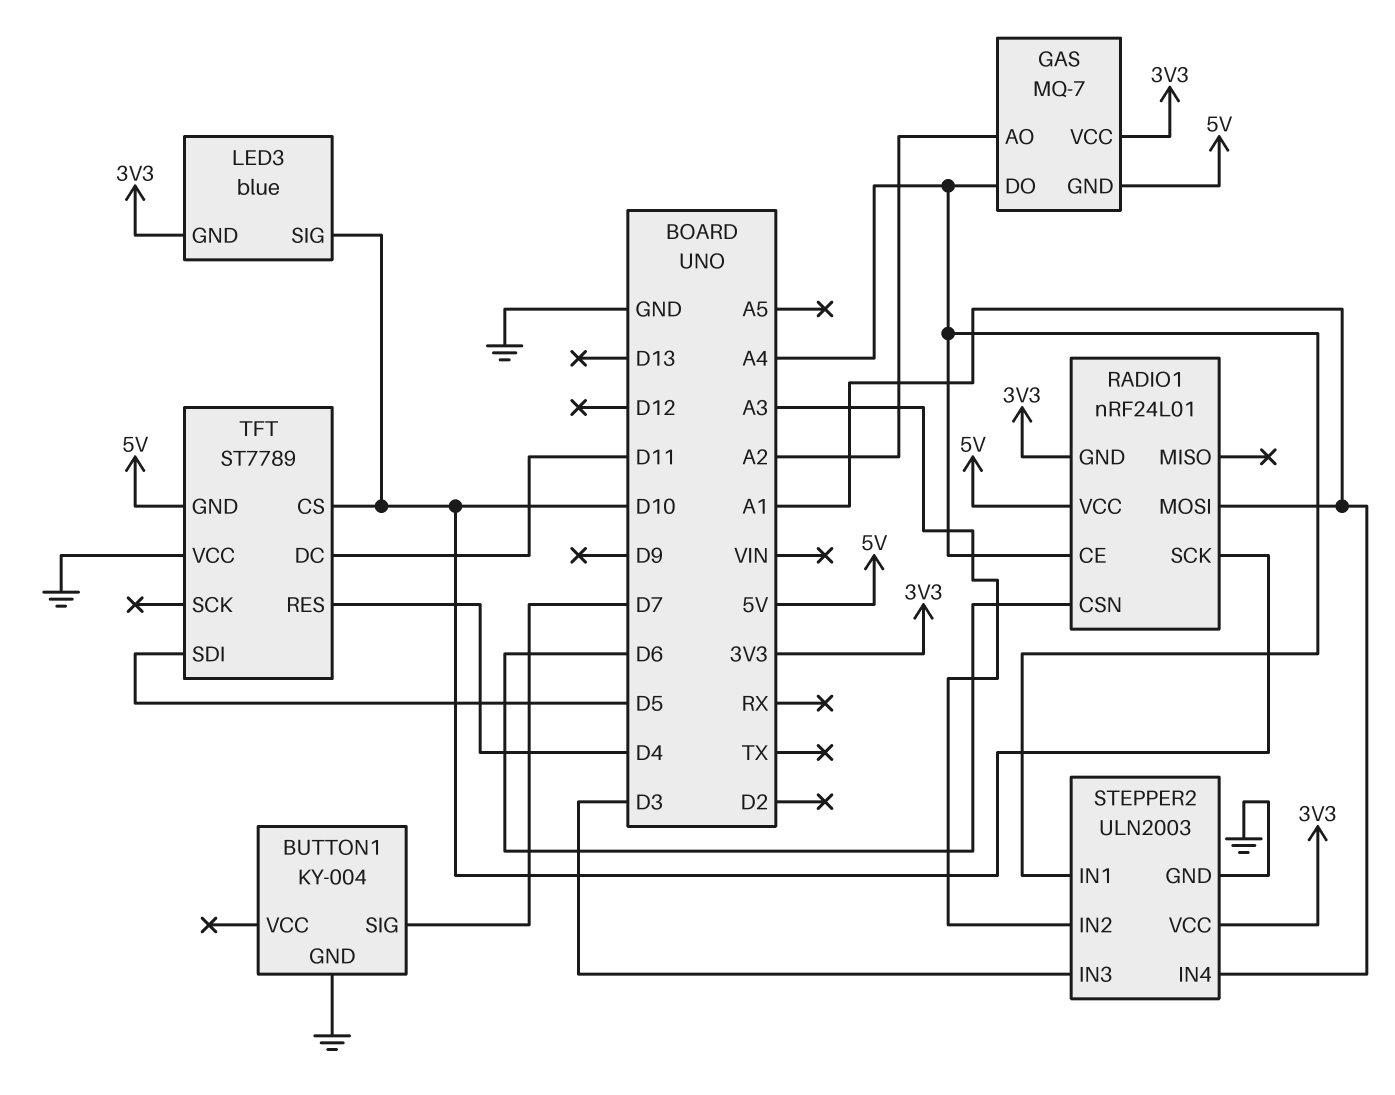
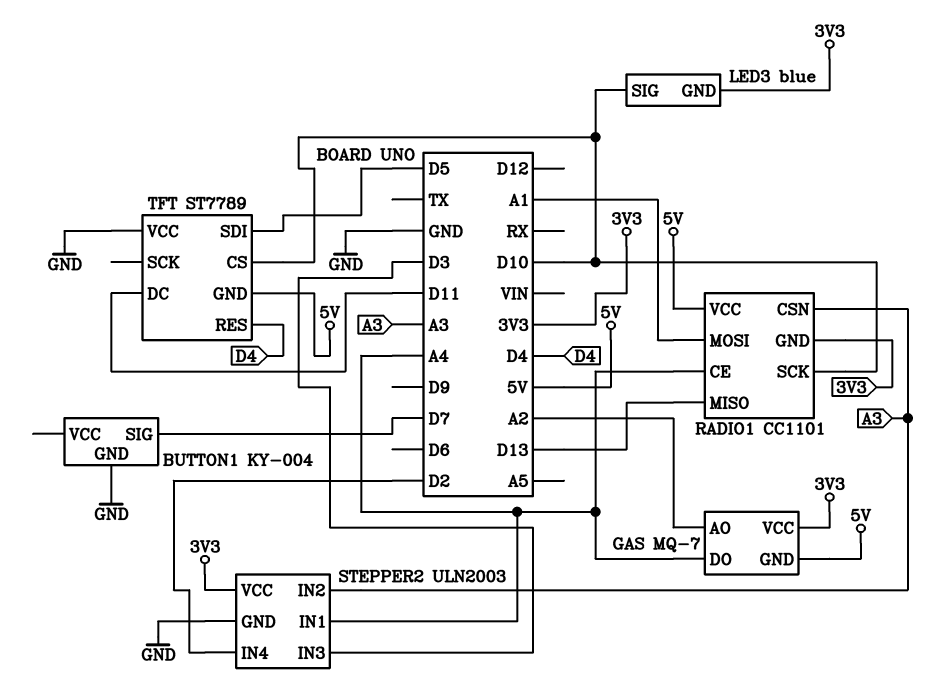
RADIO1: nRF24L01 -> CC1101
RADIO1 pin CSN: D6 -> A3
RADIO1 pin MISO: none -> D13
STEPPER2 pin IN4: A1 -> D2

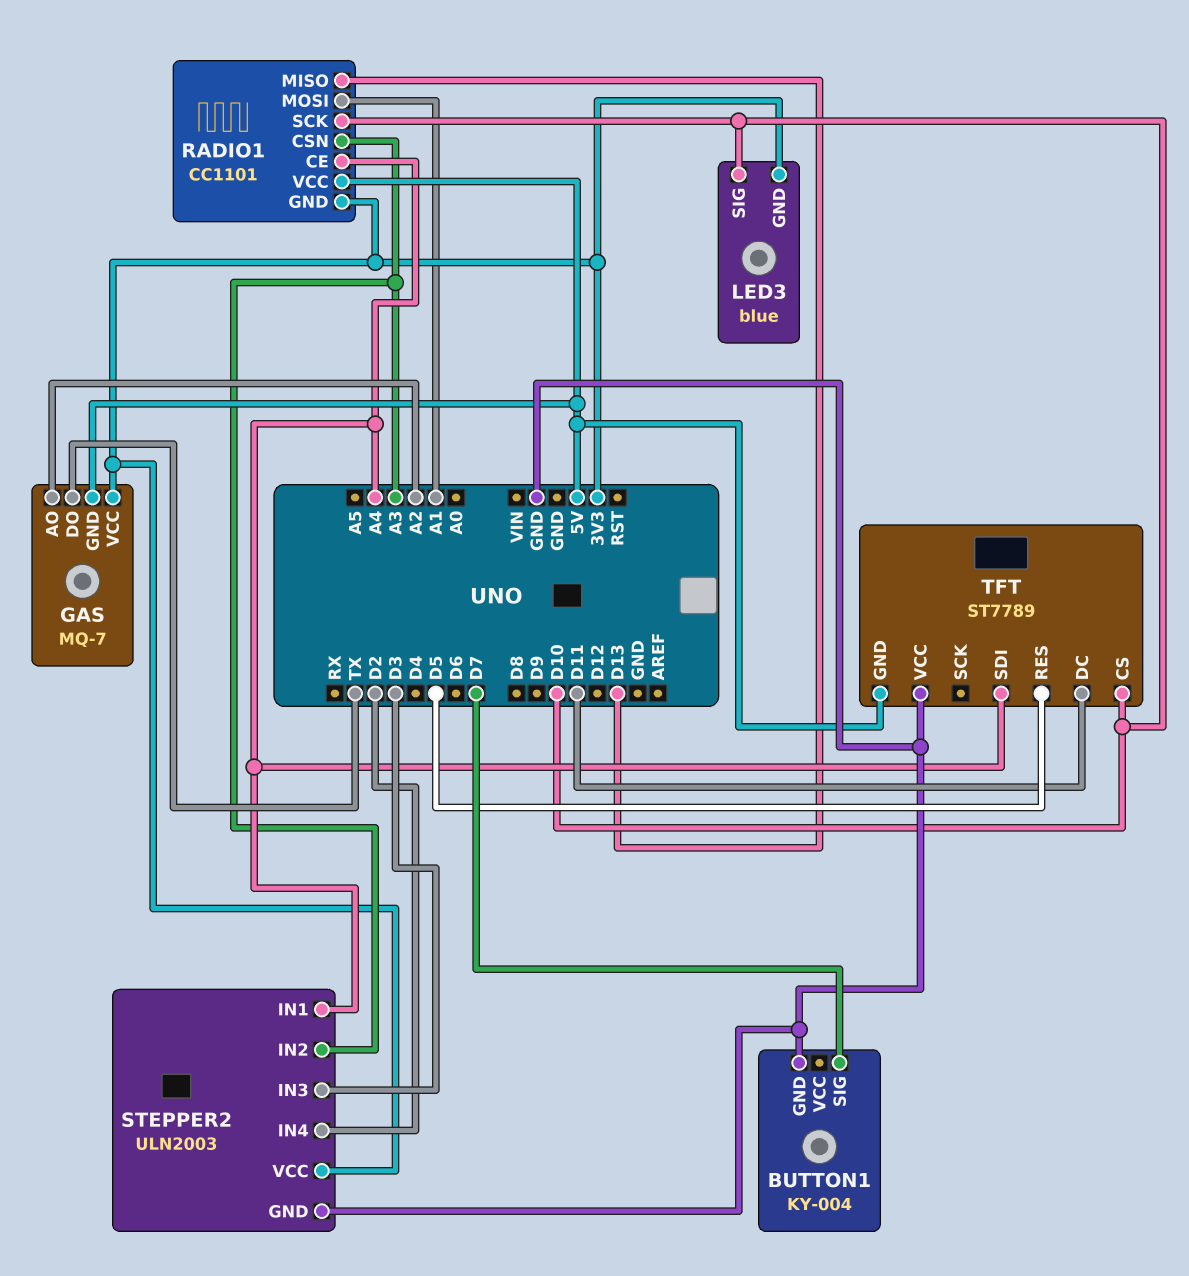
GAS pin DO: A4 -> TX
TFT pin RES: D4 -> D5
TFT pin SDI: D5 -> A4

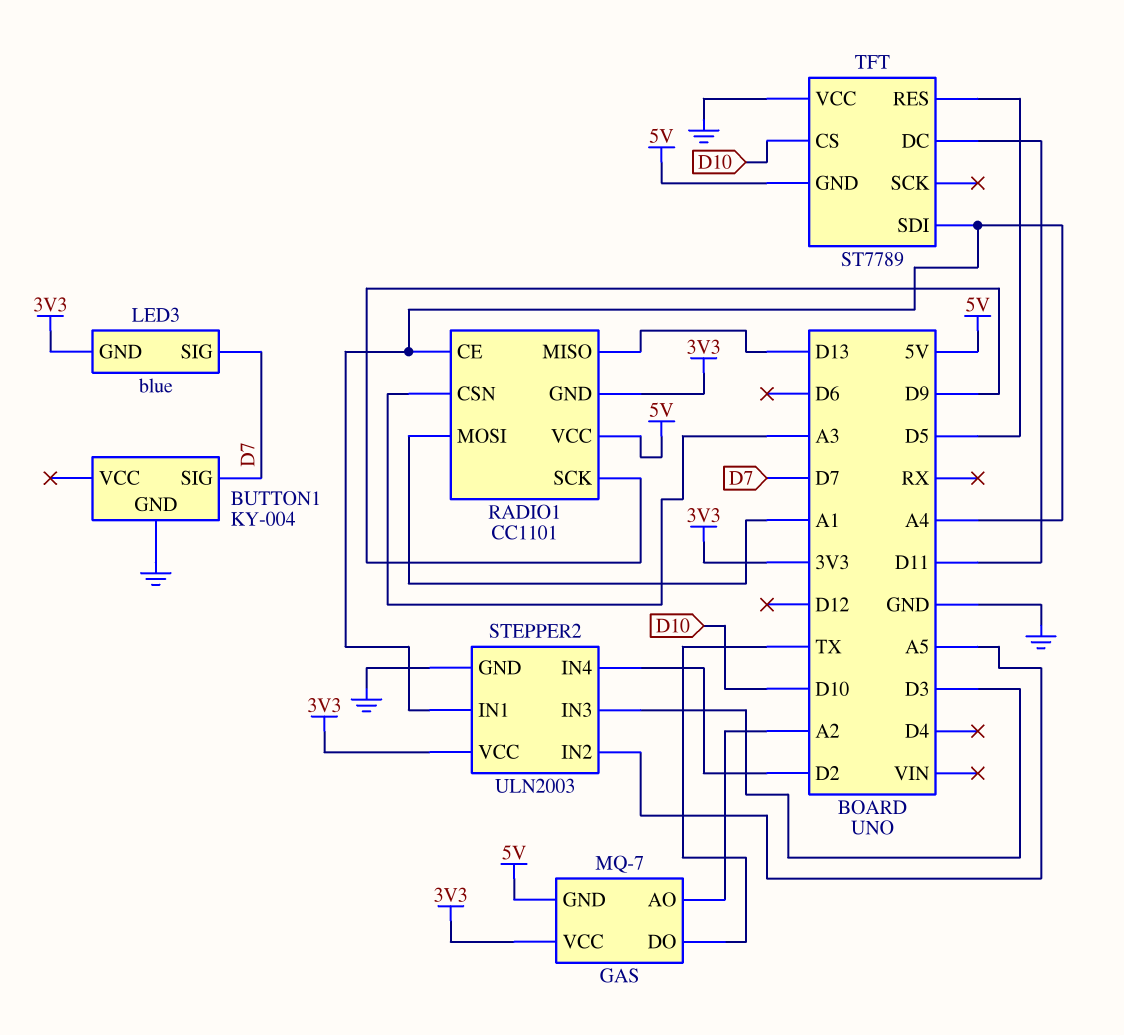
LED3 pin SIG: D10 -> D7
RADIO1 pin SCK: D10 -> D9
STEPPER2 pin IN2: A3 -> A5

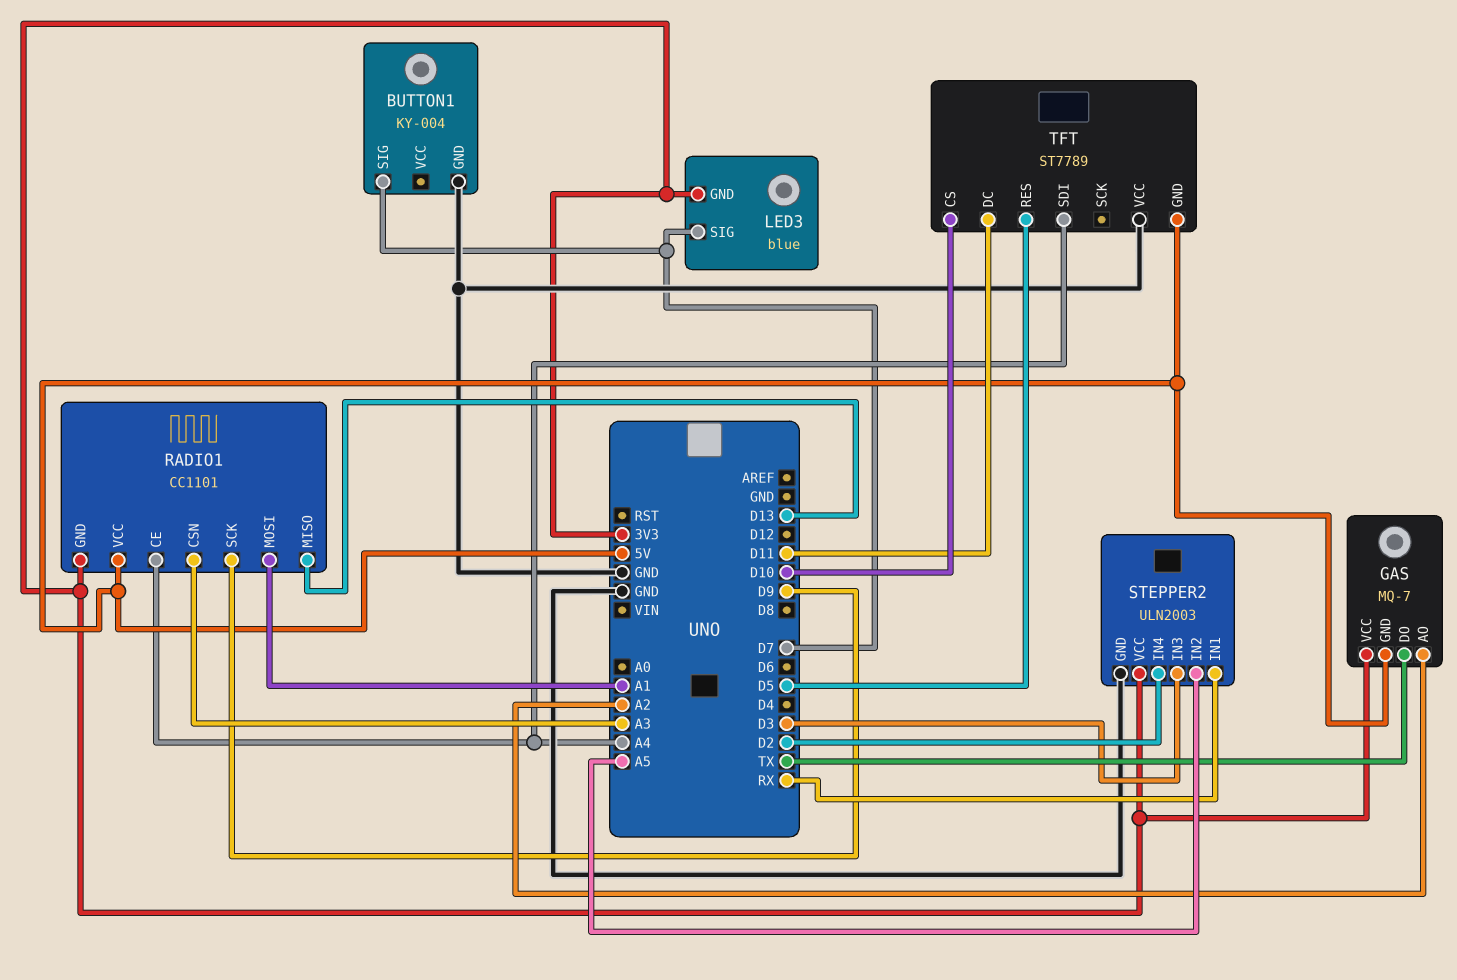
STEPPER2 pin IN1: A4 -> RX

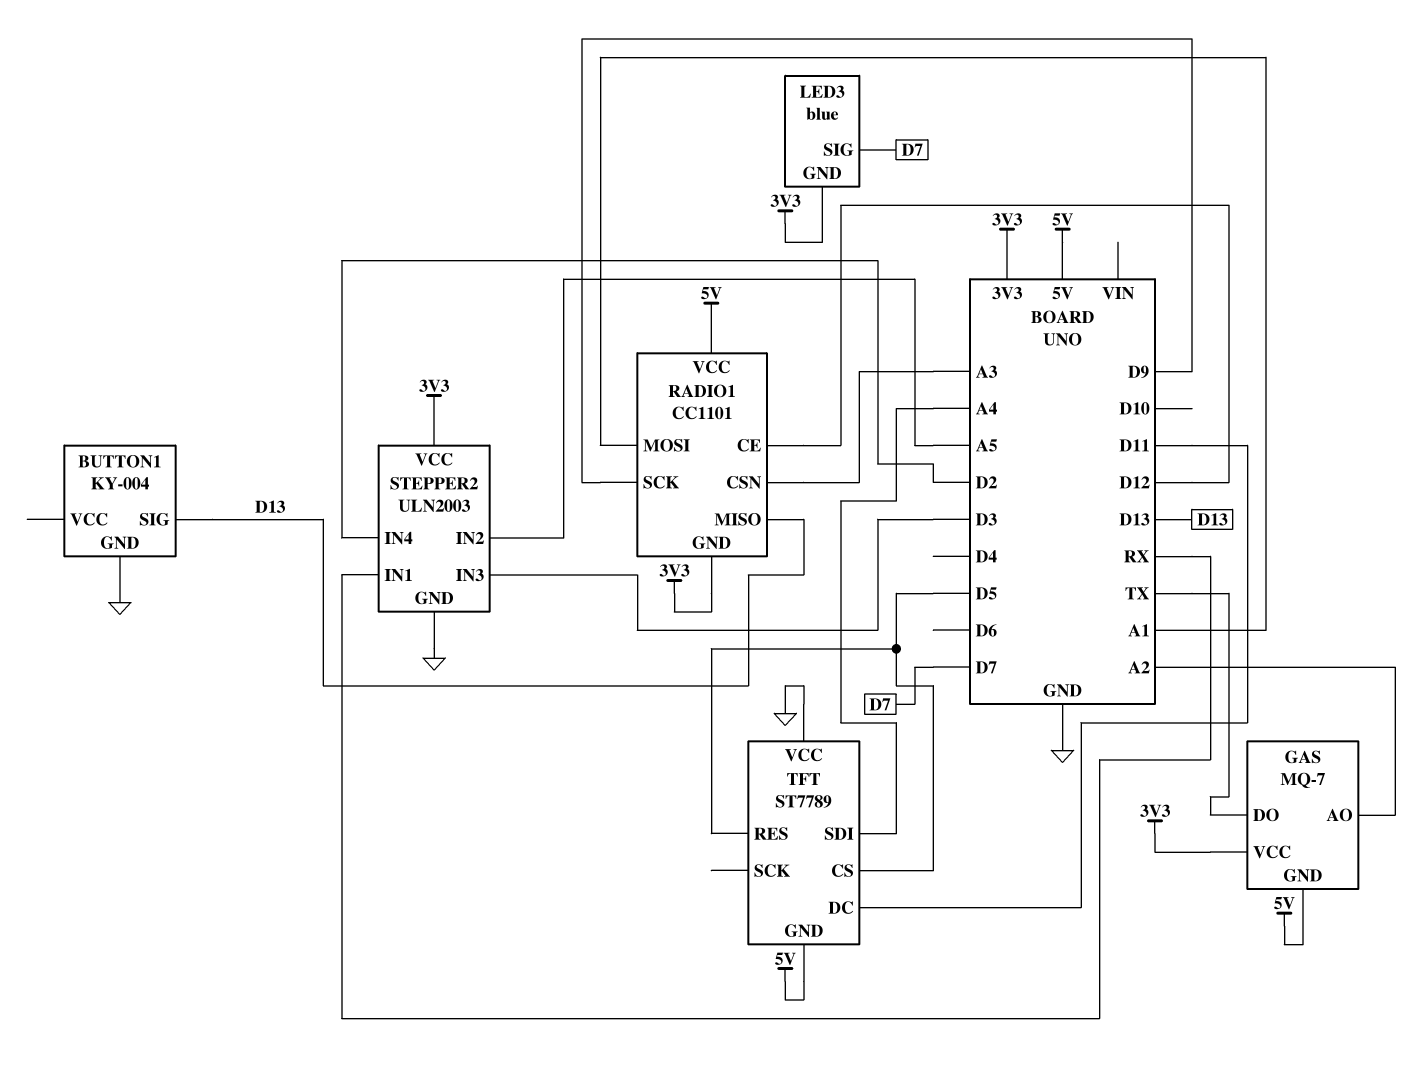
BUTTON1 pin SIG: D7 -> D13
RADIO1 pin CE: A4 -> D12
TFT pin CS: D10 -> D5

